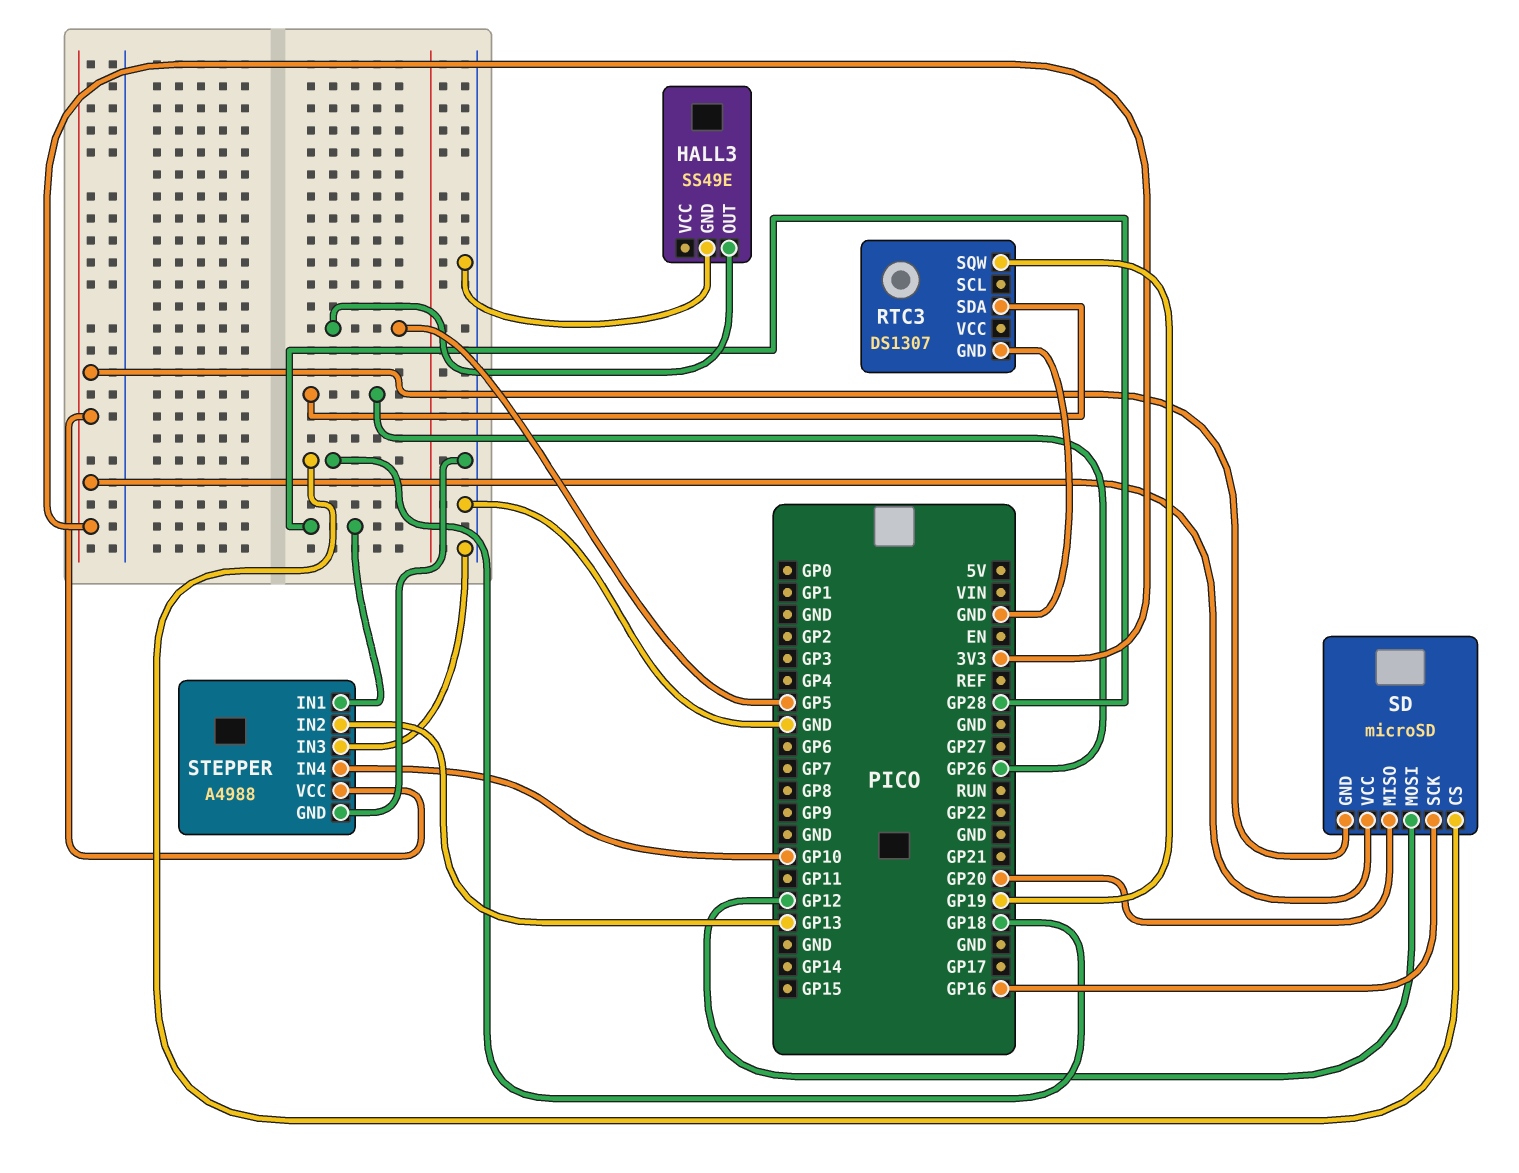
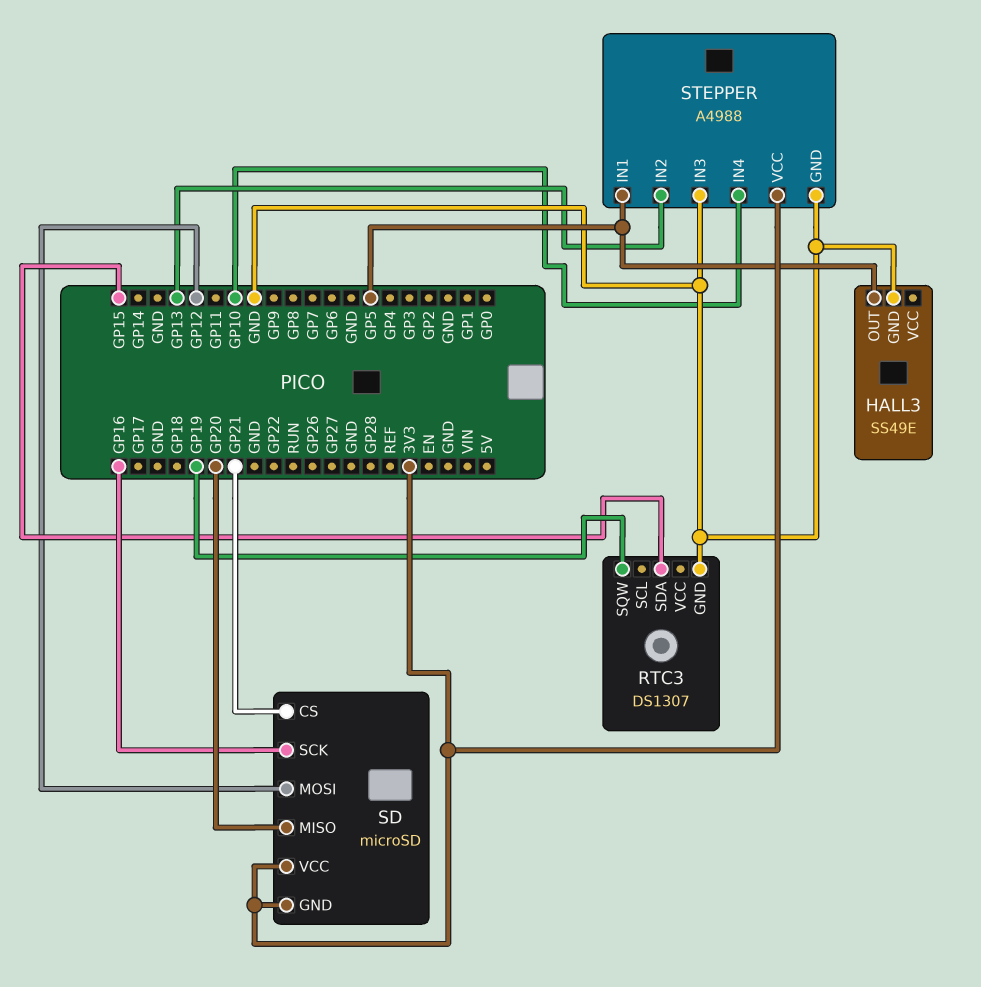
RTC3 pin SDA: GP26 -> GP15
SD pin CS: GP18 -> GP21
STEPPER pin IN1: GP28 -> GP5

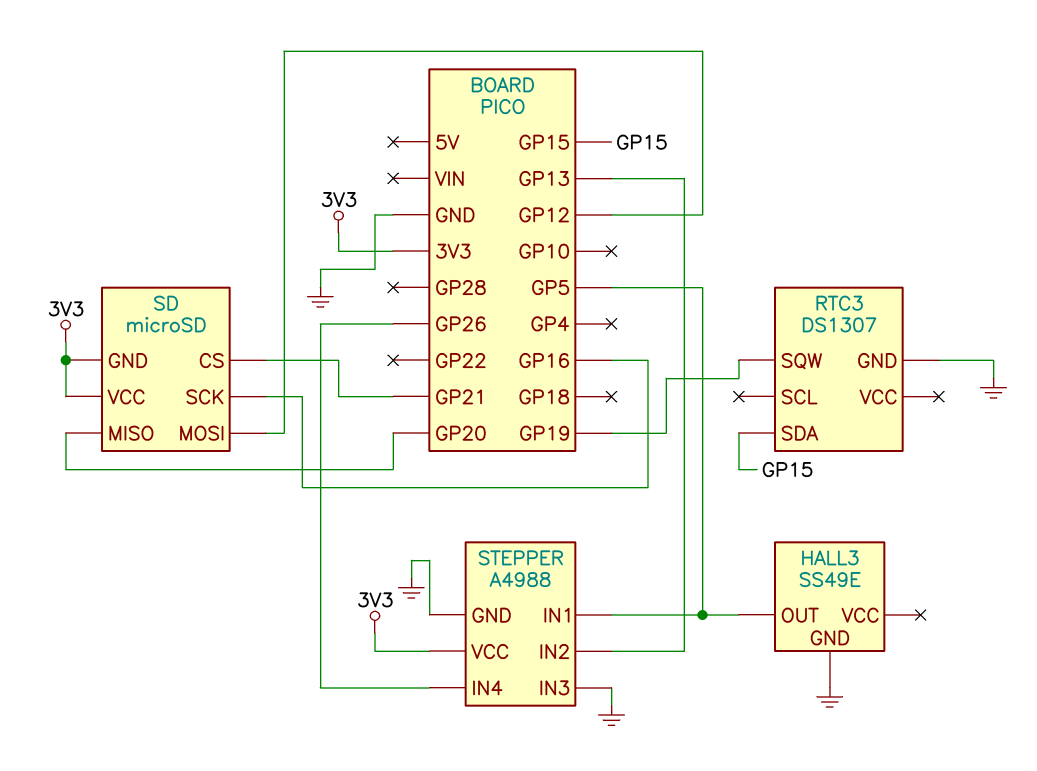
STEPPER pin IN4: GP10 -> GP26

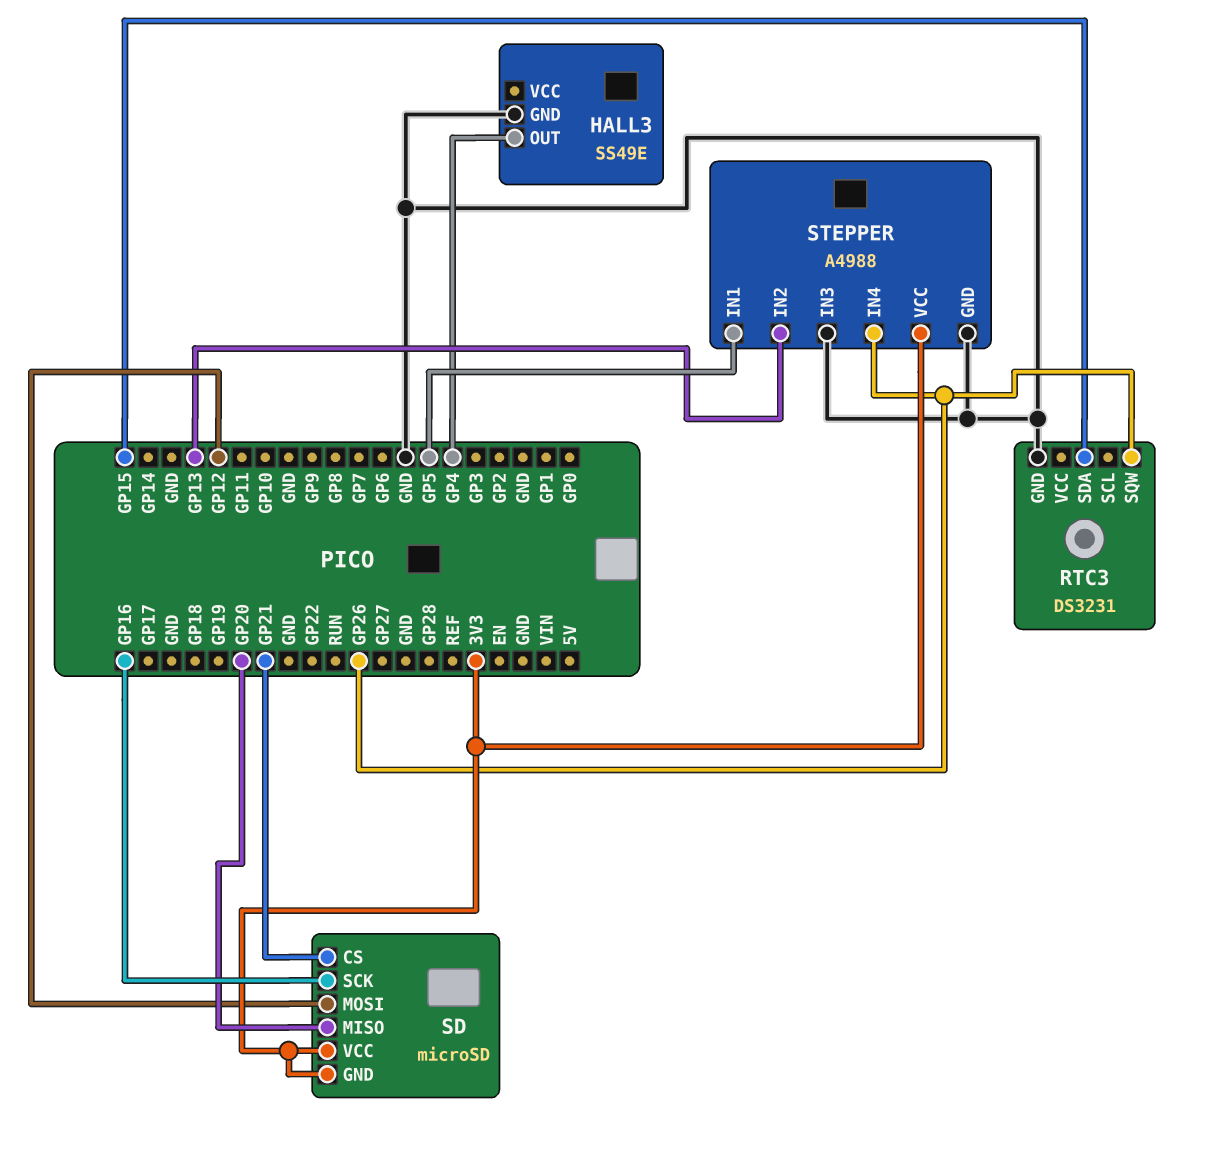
HALL3 pin OUT: GP5 -> GP4
RTC3: DS1307 -> DS3231
RTC3 pin SQW: GP19 -> GP26

